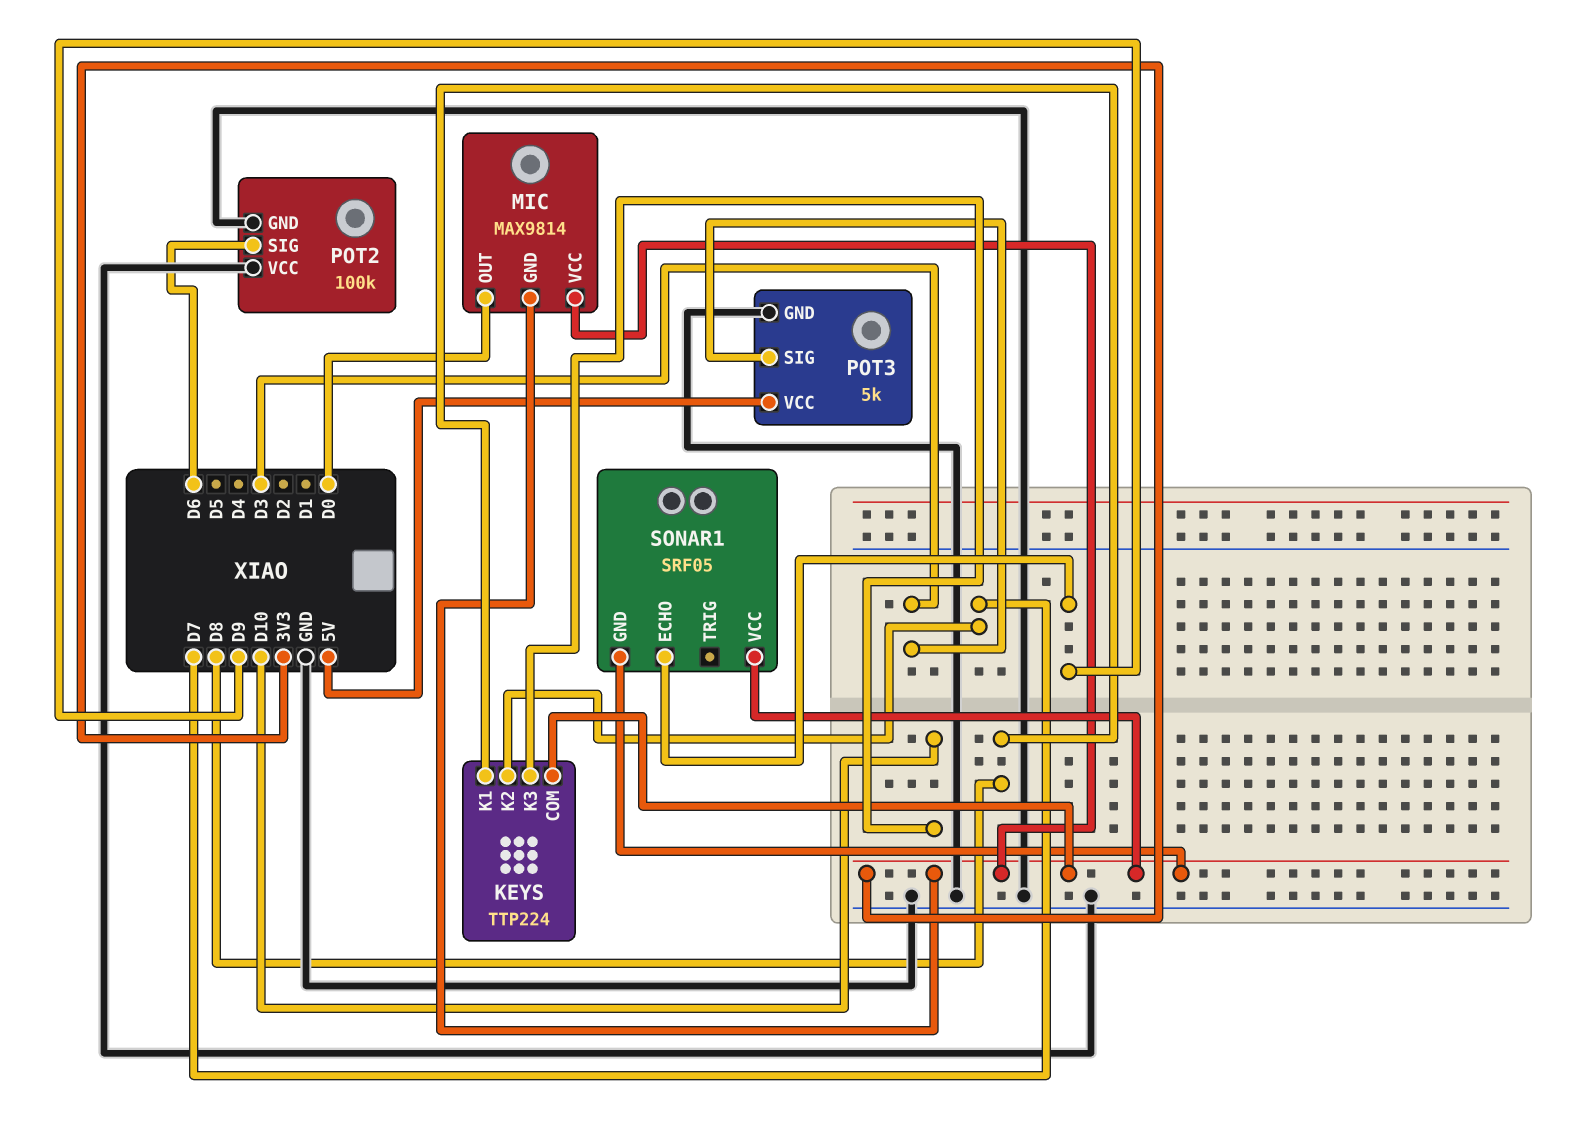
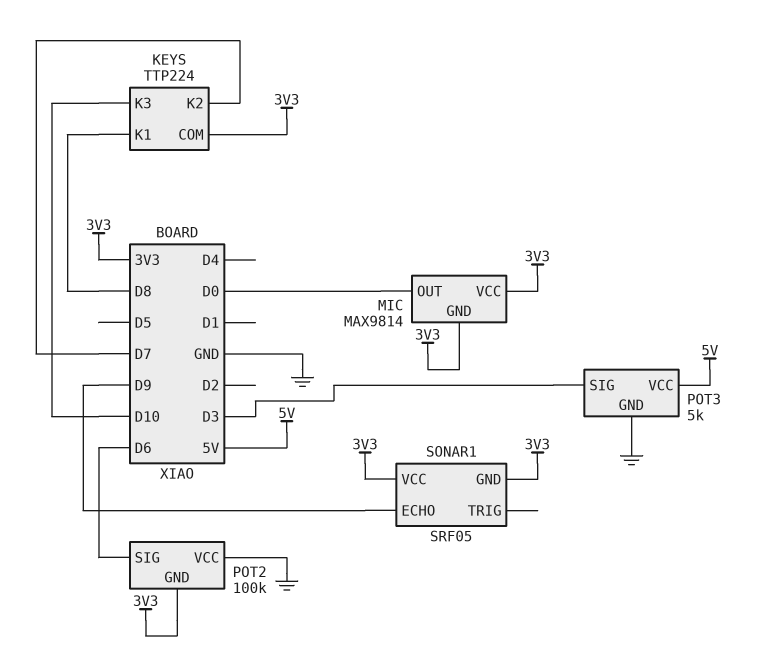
POT2 pin GND: GND -> 3V3

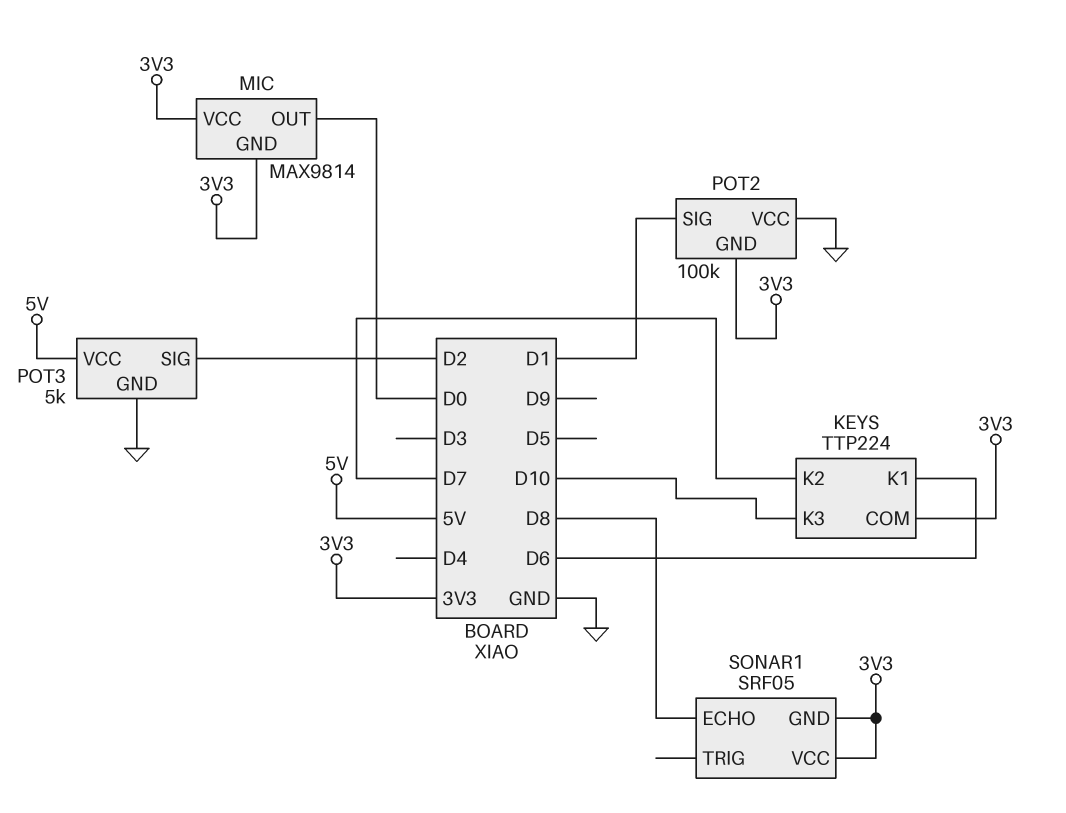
KEYS pin K1: D8 -> D6
POT2 pin SIG: D6 -> D1
POT3 pin SIG: D3 -> D2
SONAR1 pin ECHO: D9 -> D8

